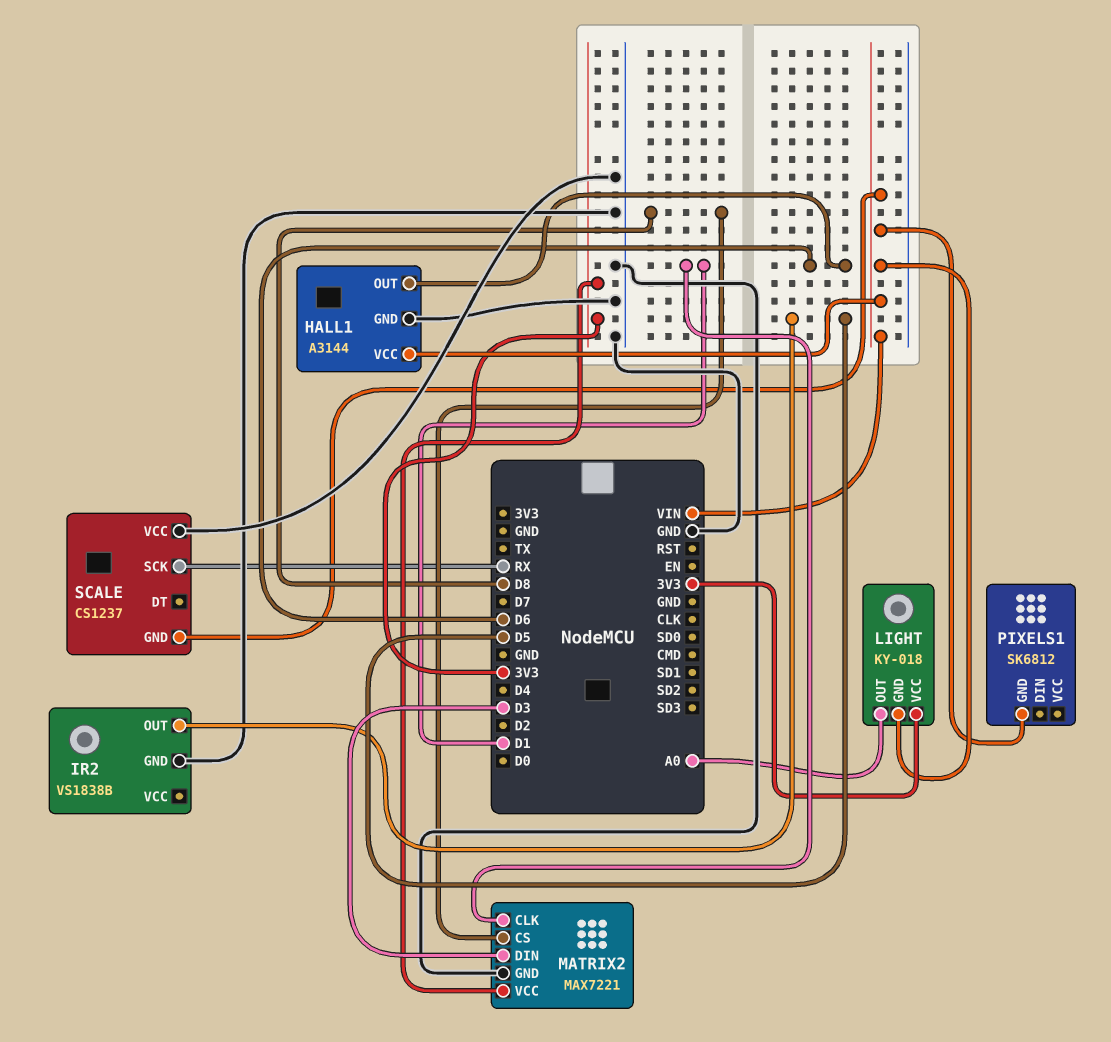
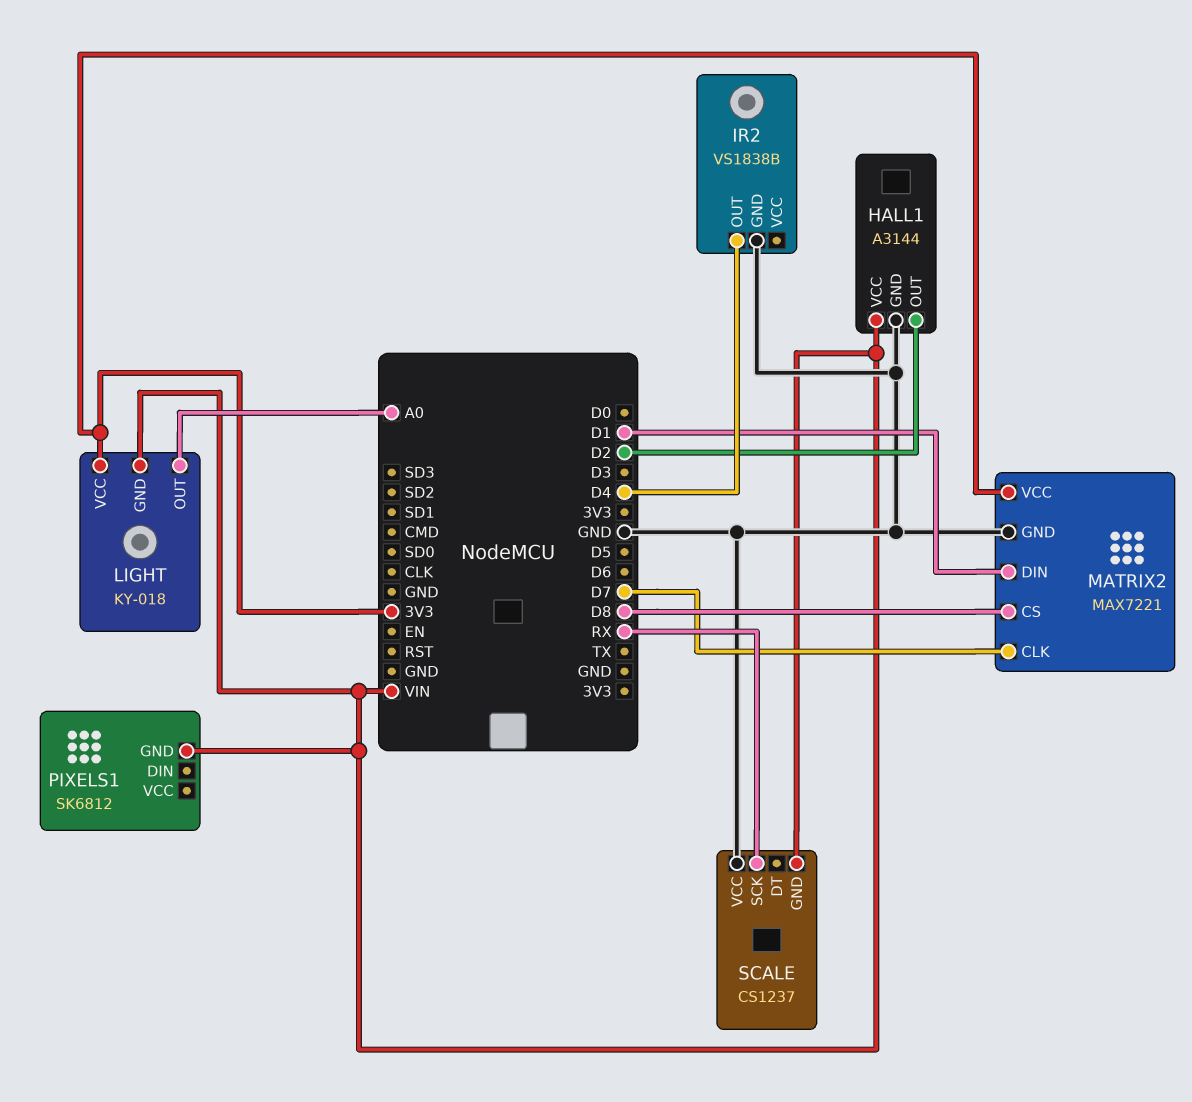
HALL1 pin OUT: D6 -> D2
IR2 pin OUT: D5 -> D4
MATRIX2 pin CLK: D1 -> D7
MATRIX2 pin DIN: D3 -> D1

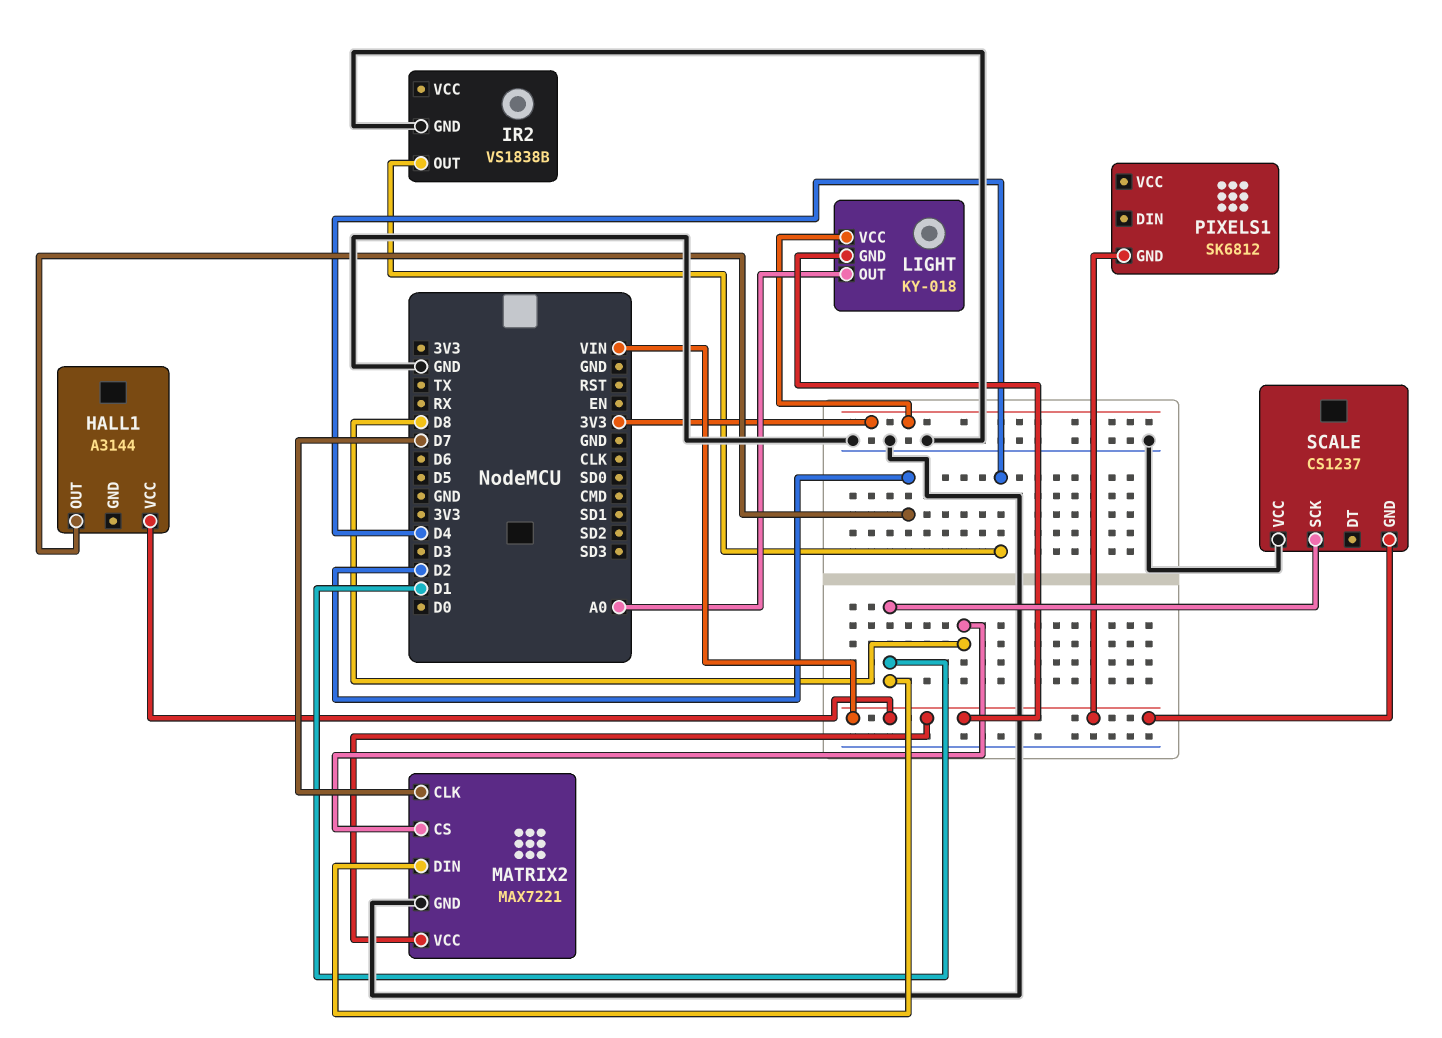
HALL1 pin GND: GND -> none
MATRIX2 pin VCC: 3V3 -> VIN
SCALE pin SCK: RX -> D1

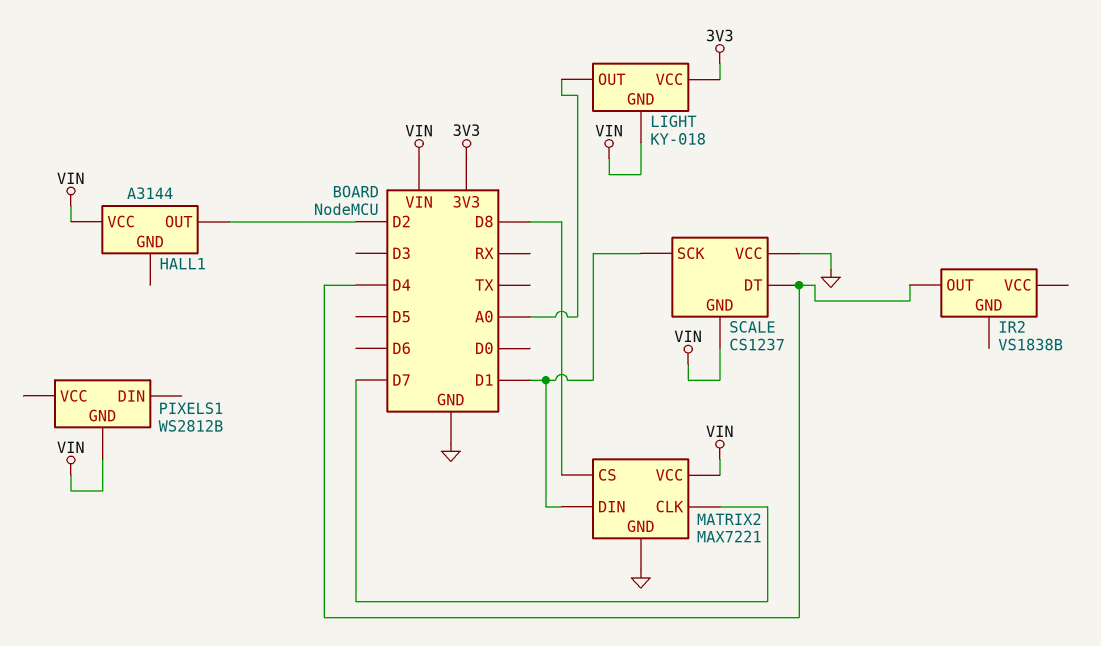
IR2 pin GND: GND -> none
PIXELS1: SK6812 -> WS2812B
SCALE pin DT: none -> D4

